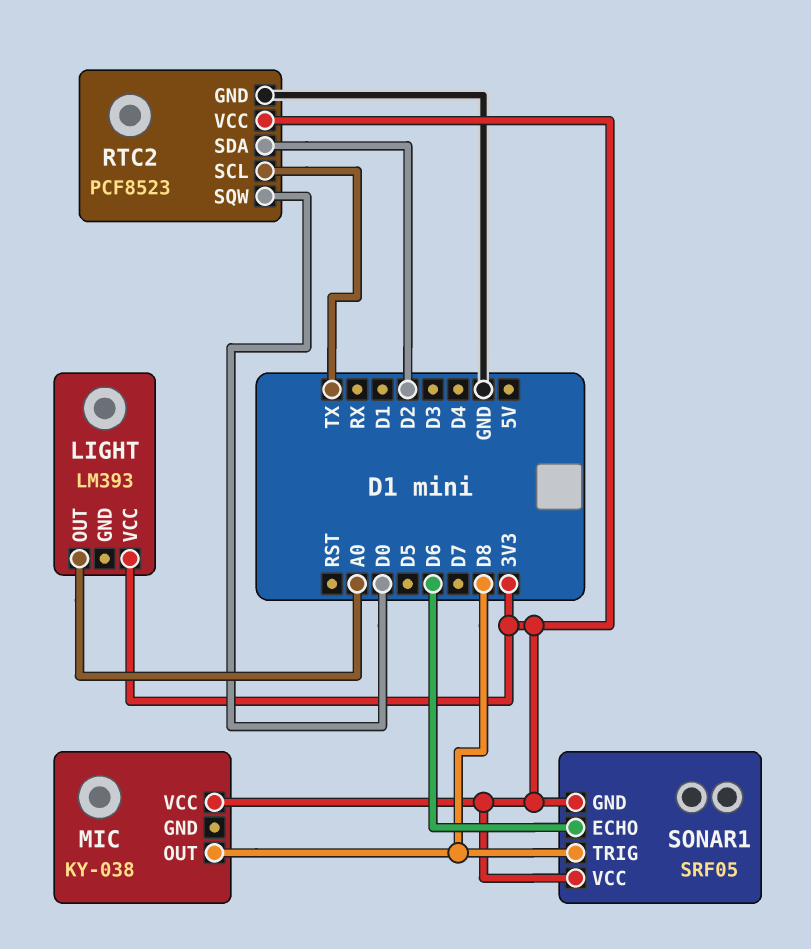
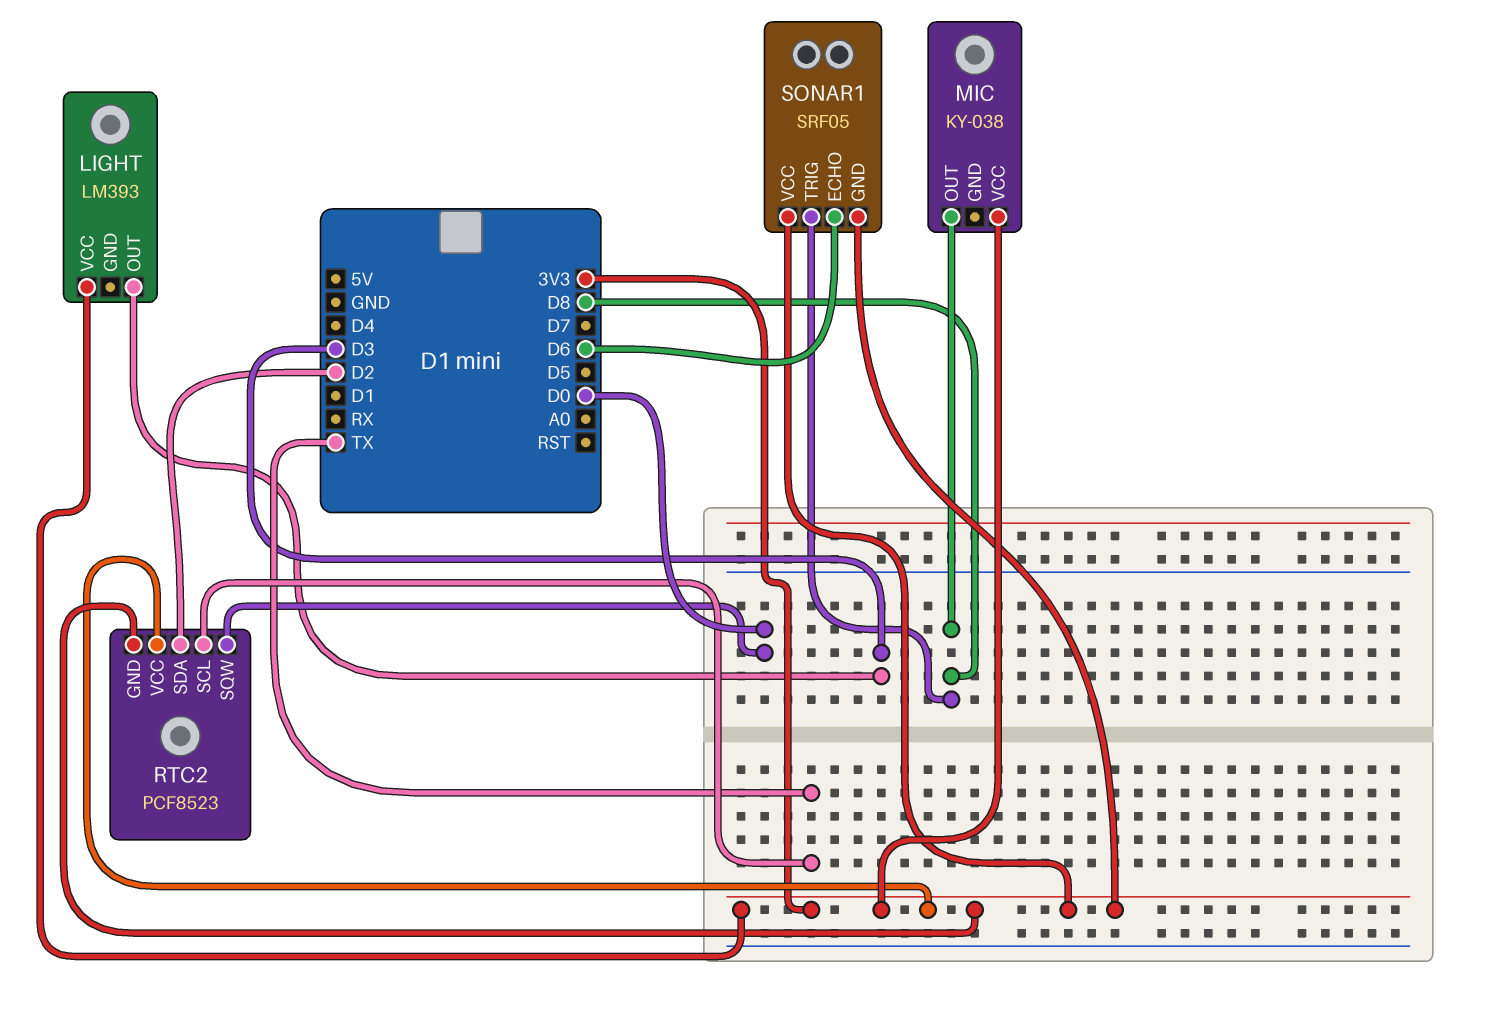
LIGHT pin OUT: A0 -> D3
RTC2 pin GND: GND -> 3V3

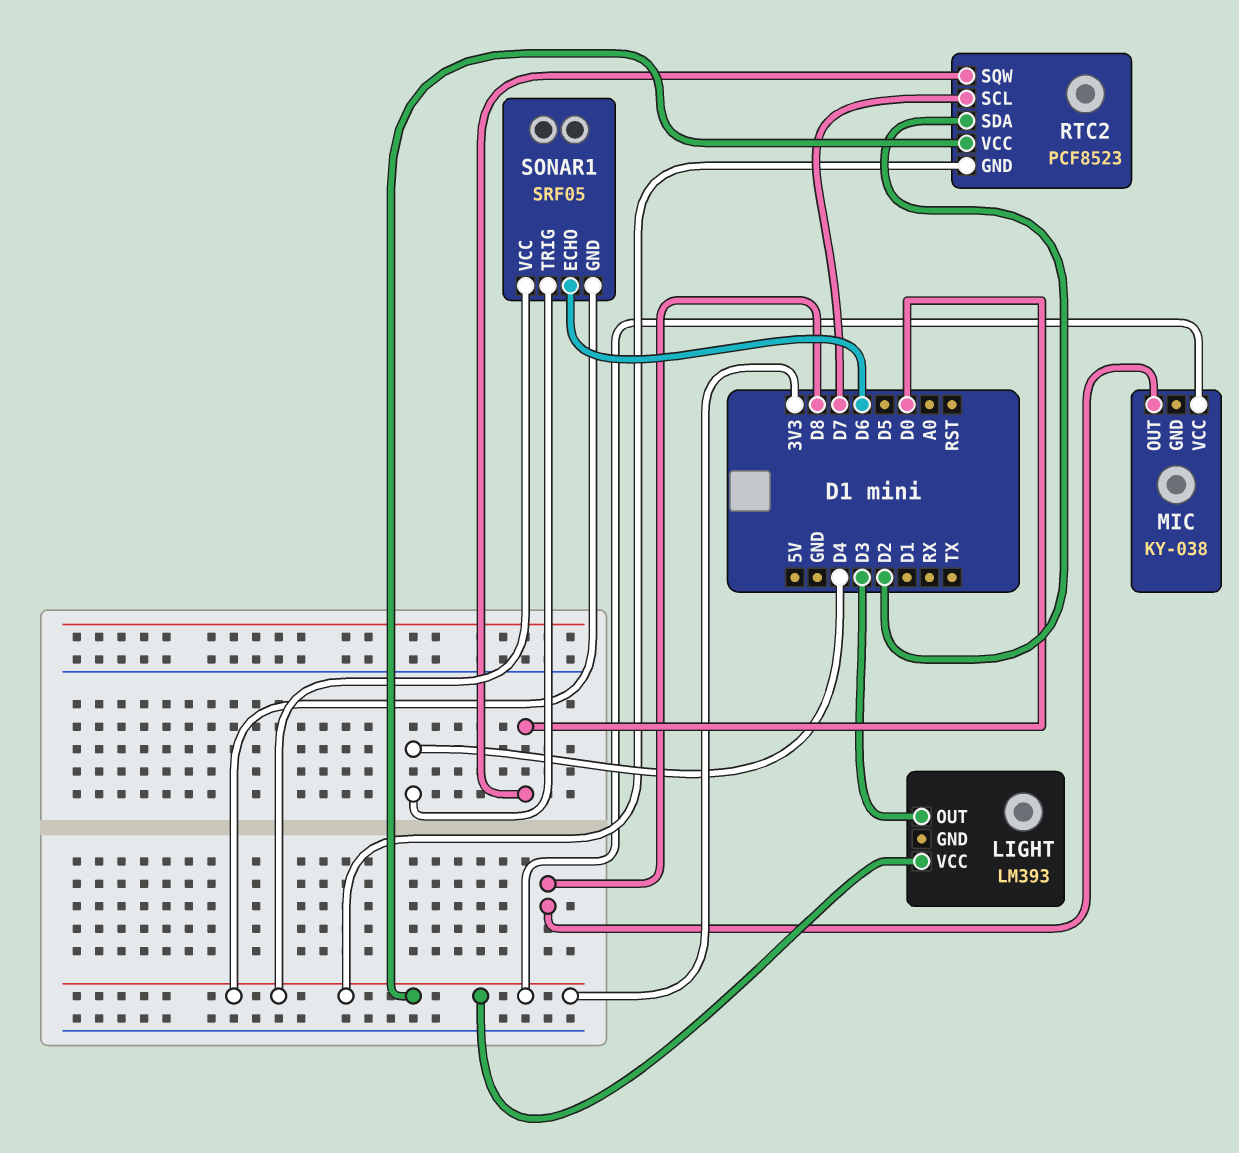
RTC2 pin SCL: TX -> D7
SONAR1 pin TRIG: D8 -> D4

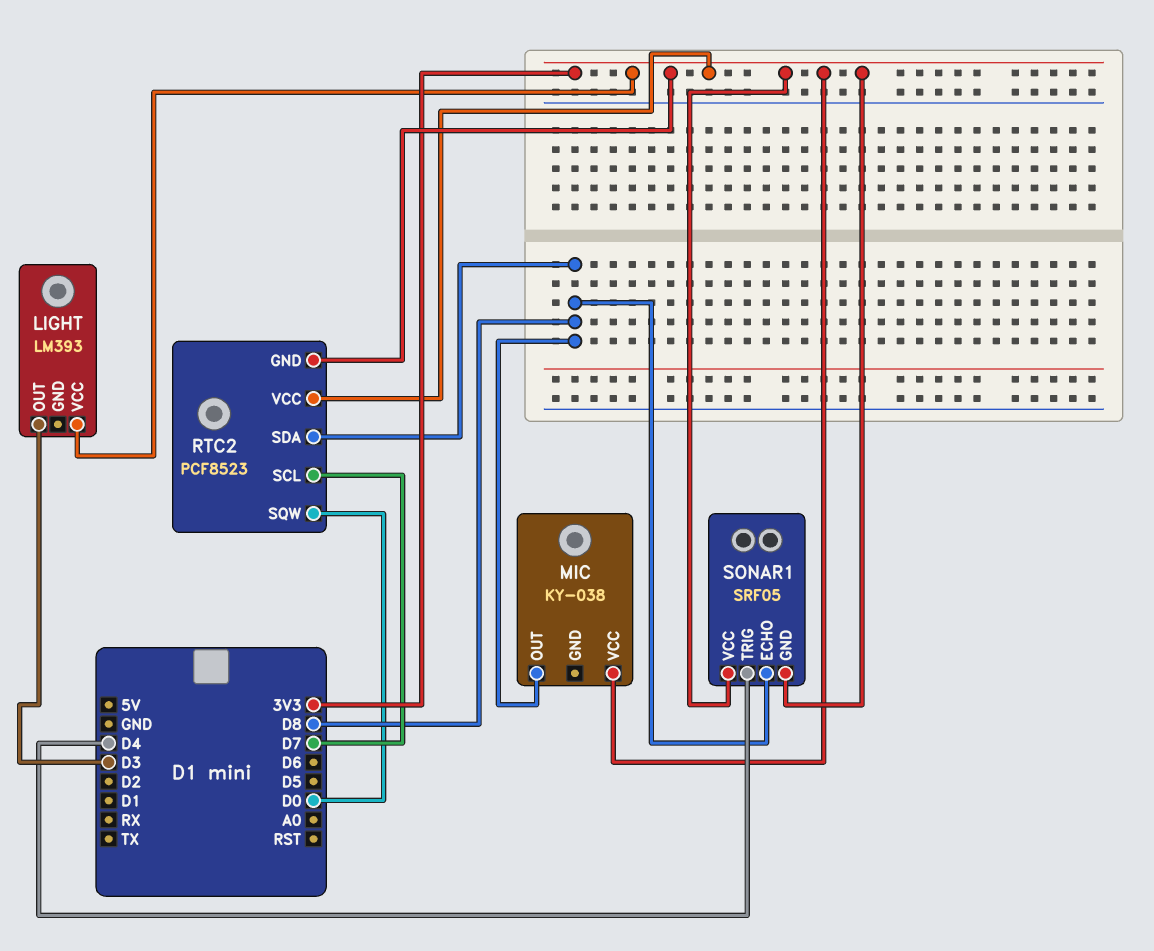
RTC2 pin SDA: D2 -> D8
SONAR1 pin ECHO: D6 -> D8

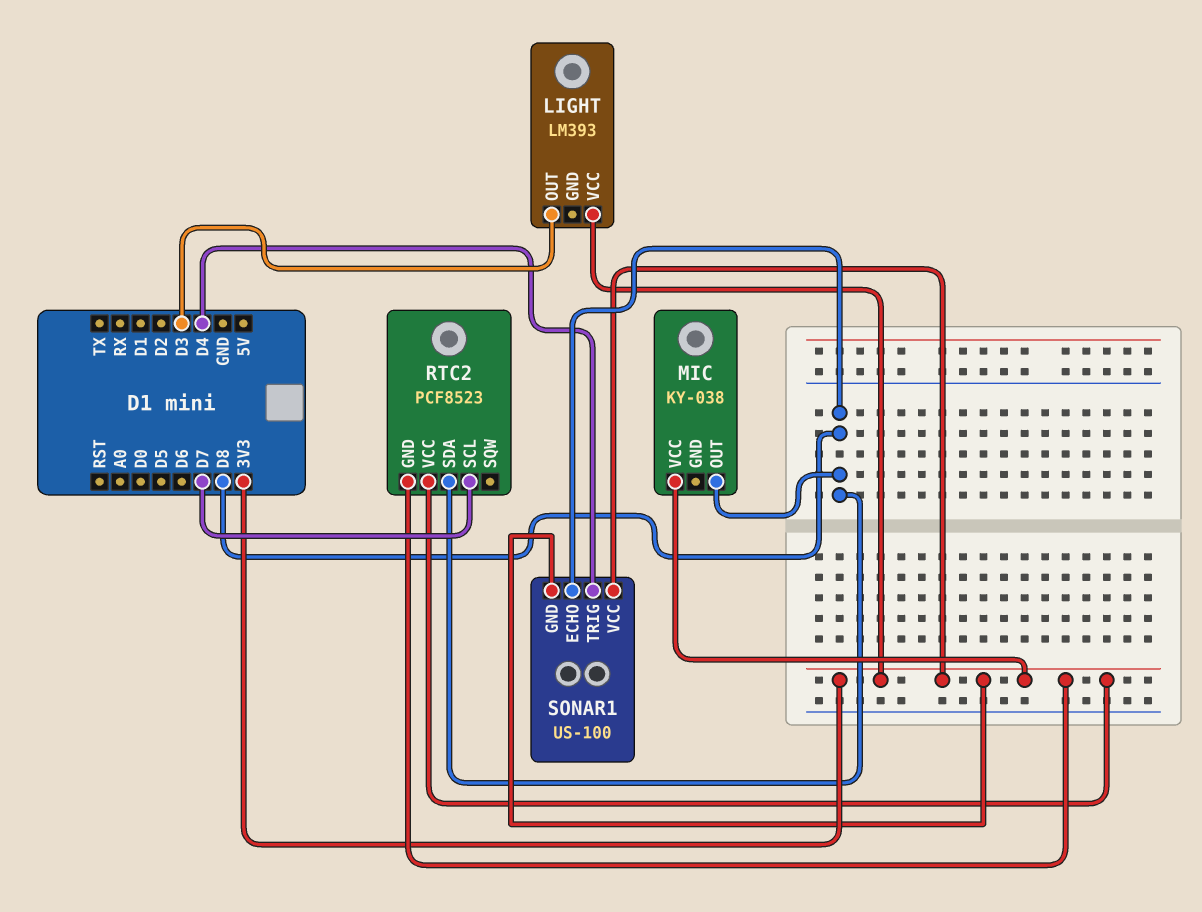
RTC2 pin SQW: D0 -> none
SONAR1: SRF05 -> US-100

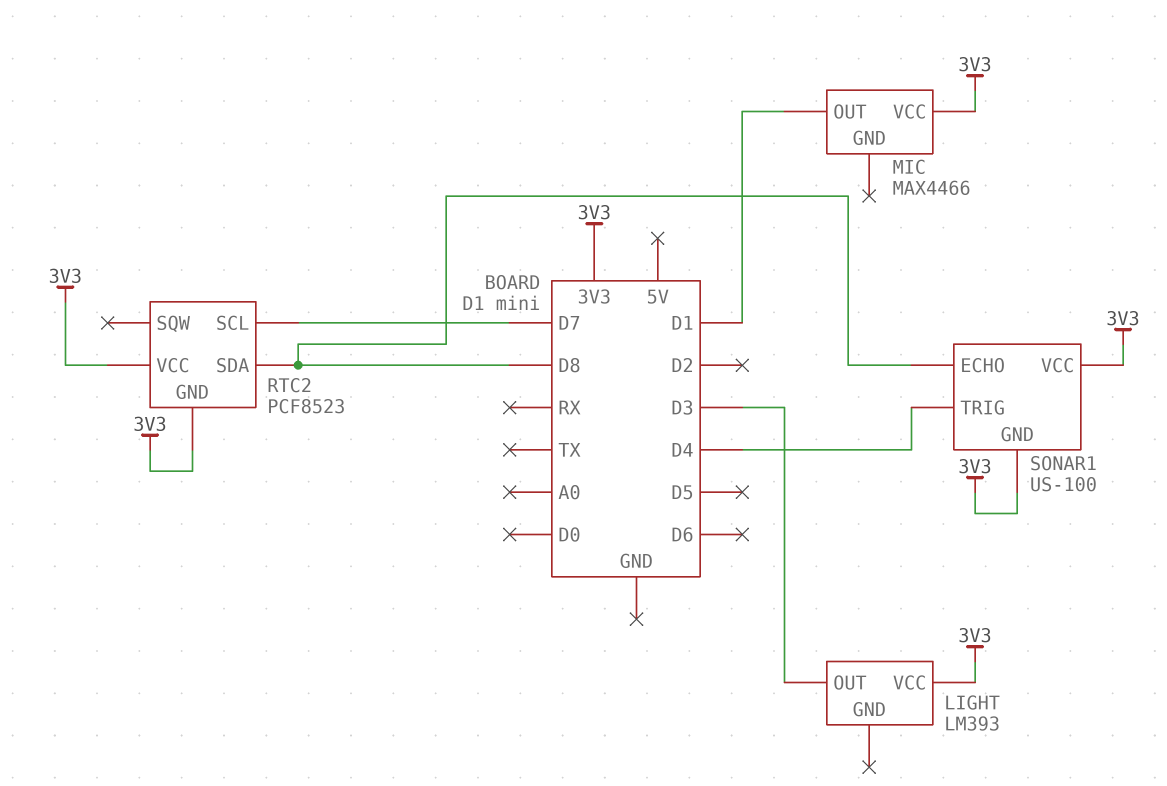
MIC: KY-038 -> MAX4466
MIC pin OUT: D8 -> D1

